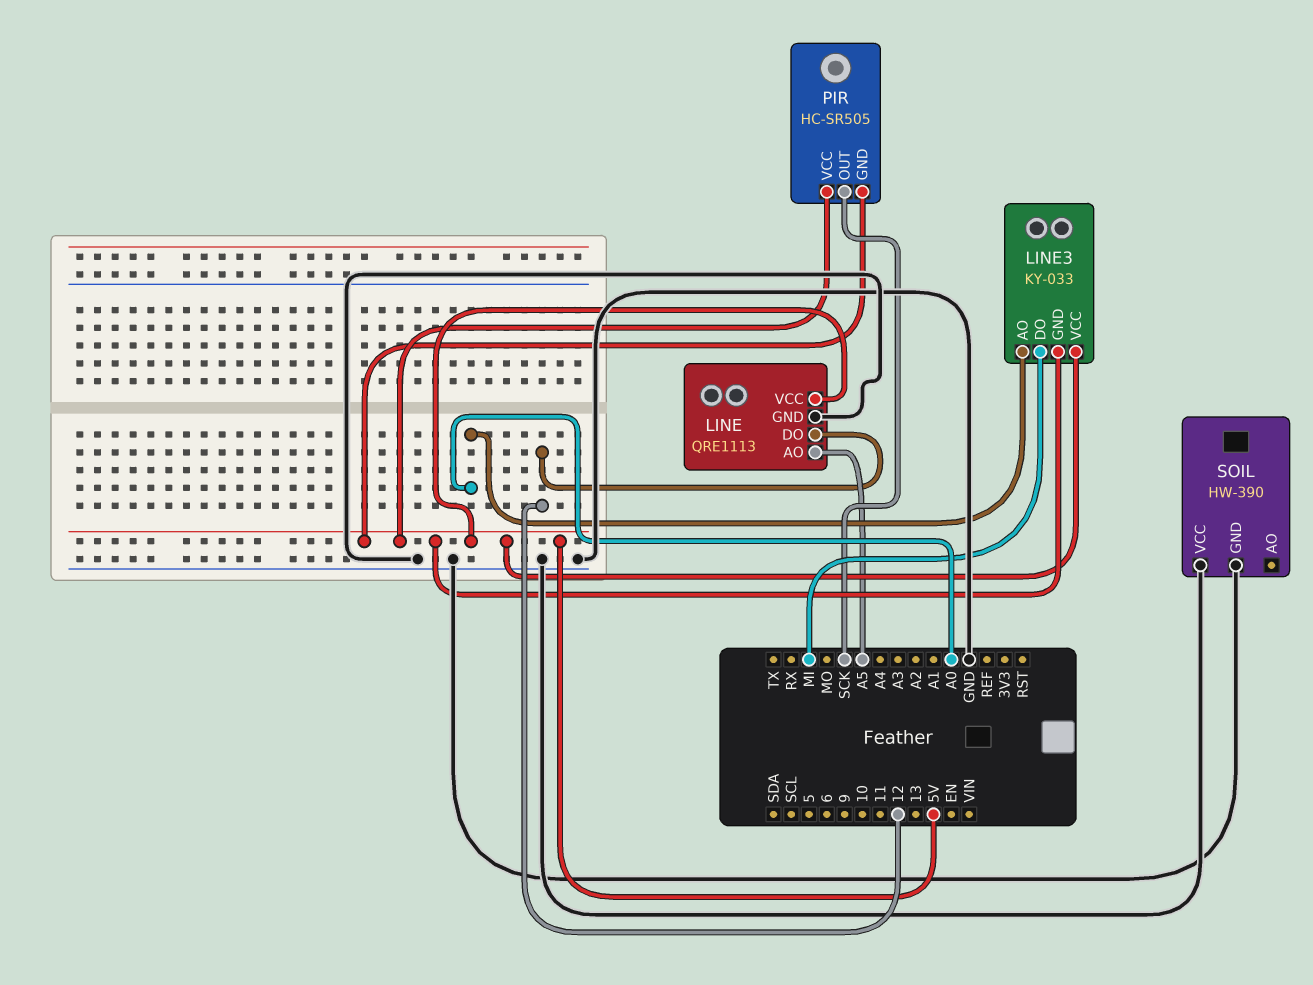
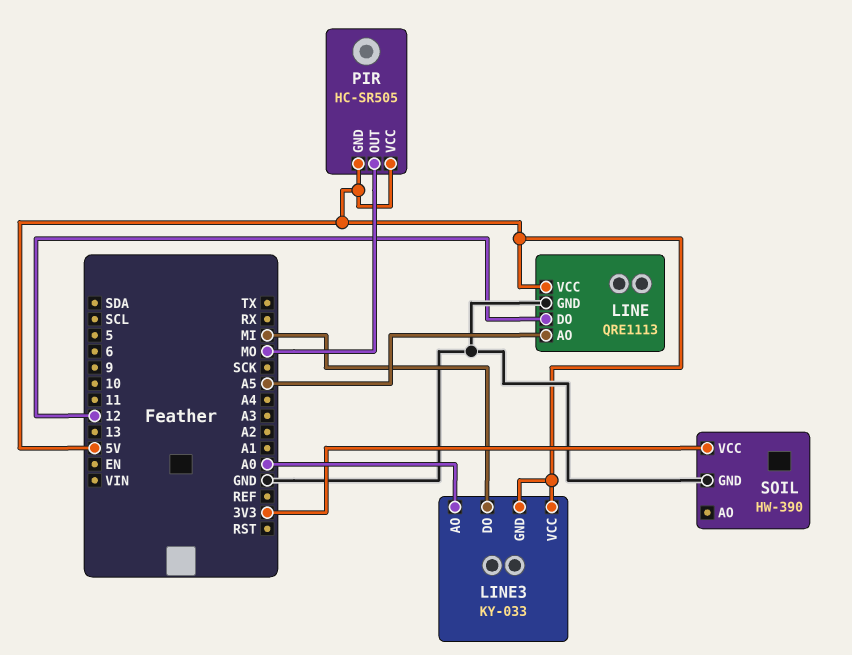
PIR pin OUT: SCK -> MO
SOIL pin VCC: GND -> 3V3

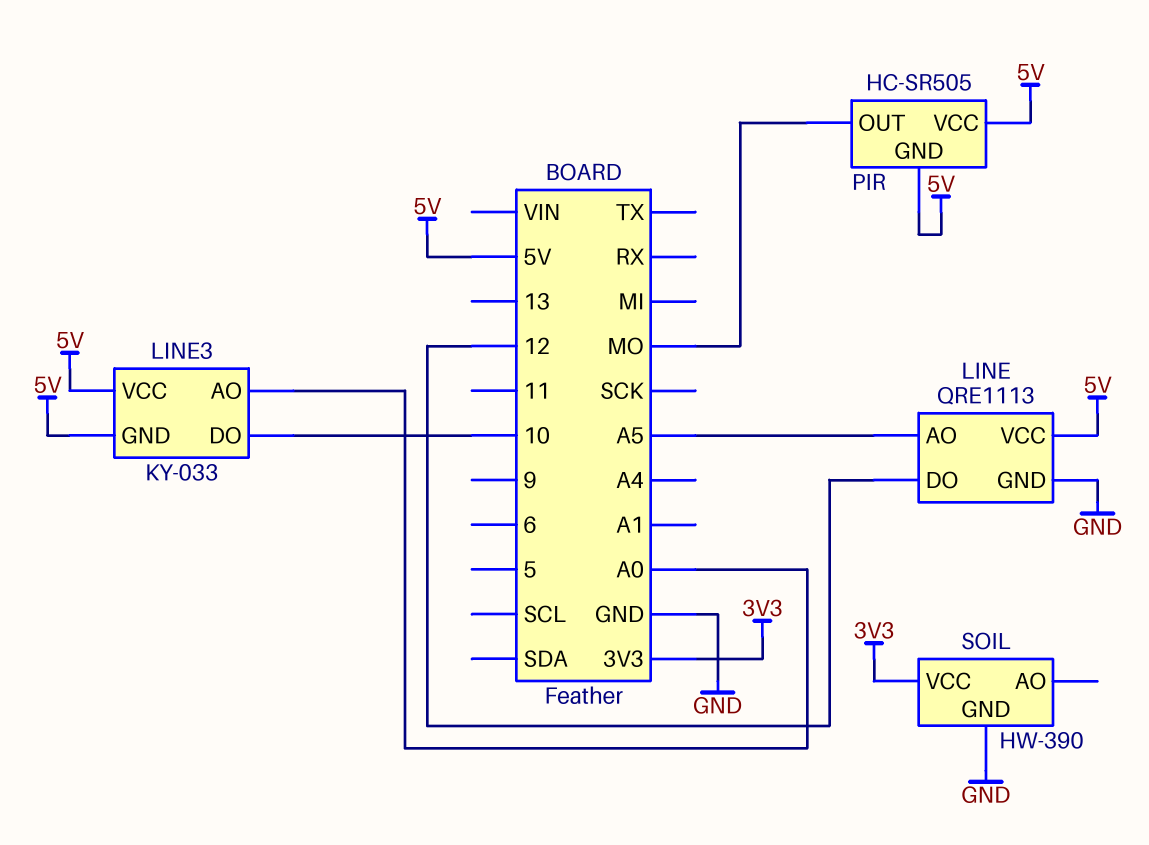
LINE3 pin DO: MI -> 10

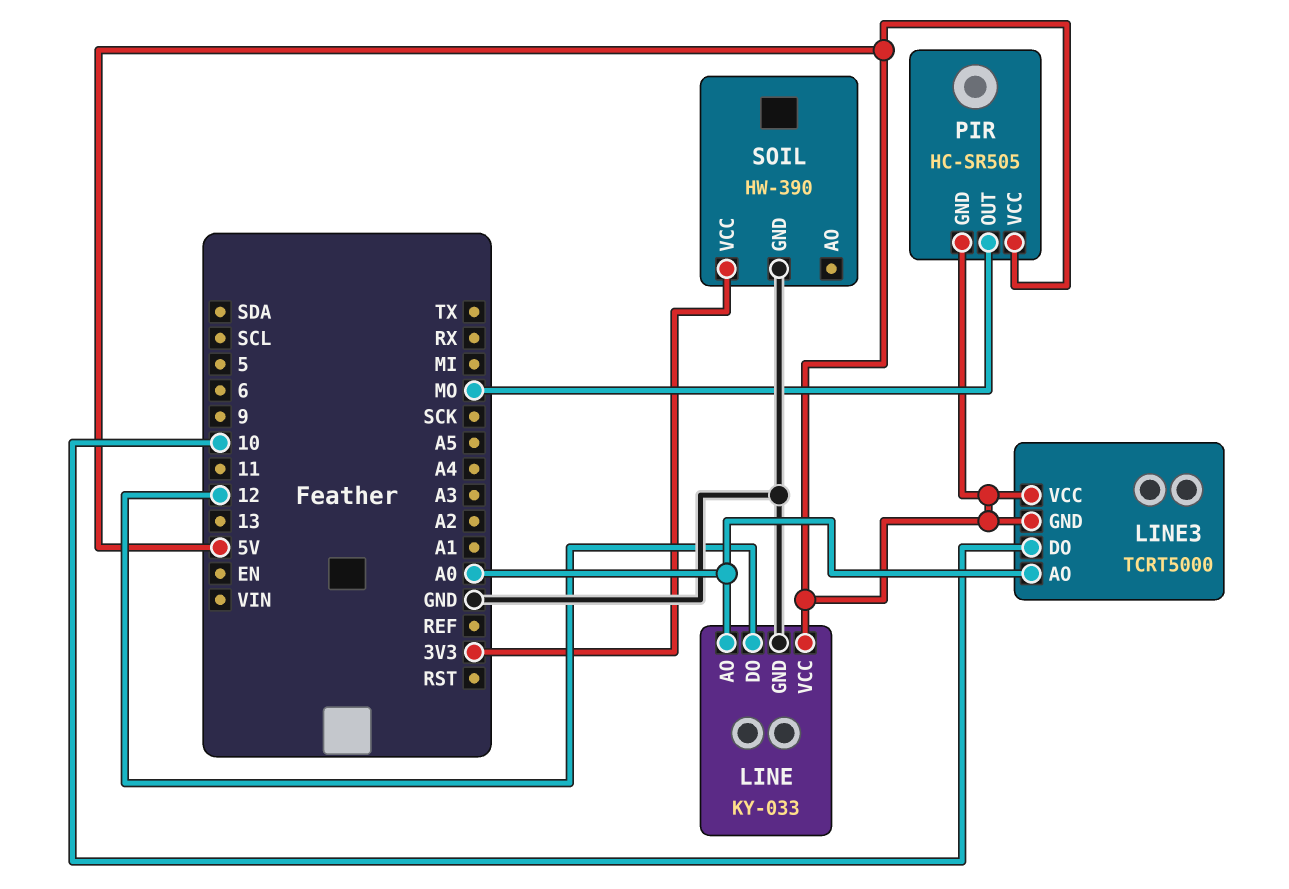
LINE: QRE1113 -> KY-033
LINE pin AO: A5 -> A0
LINE3: KY-033 -> TCRT5000

